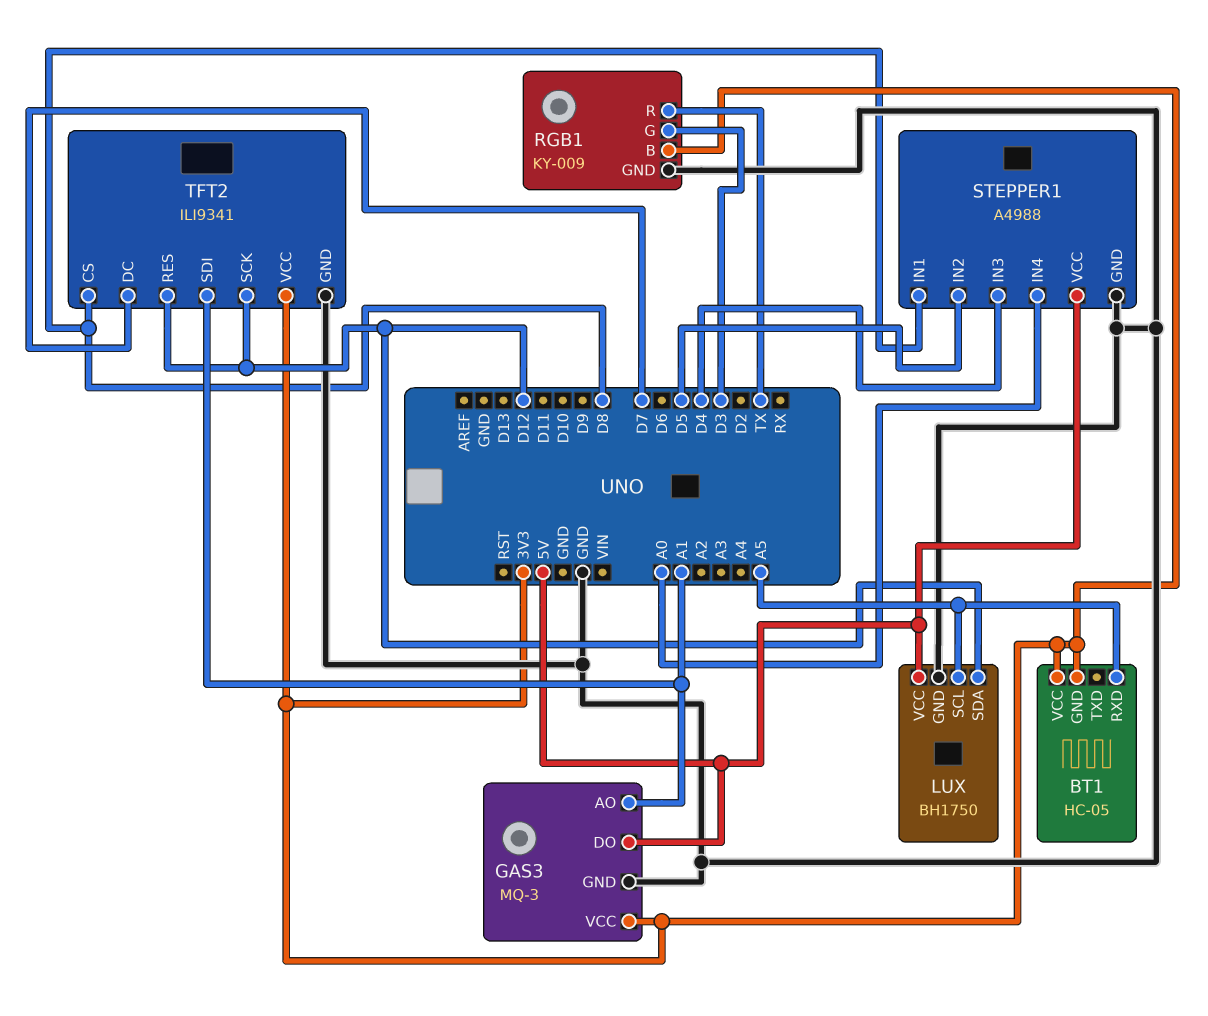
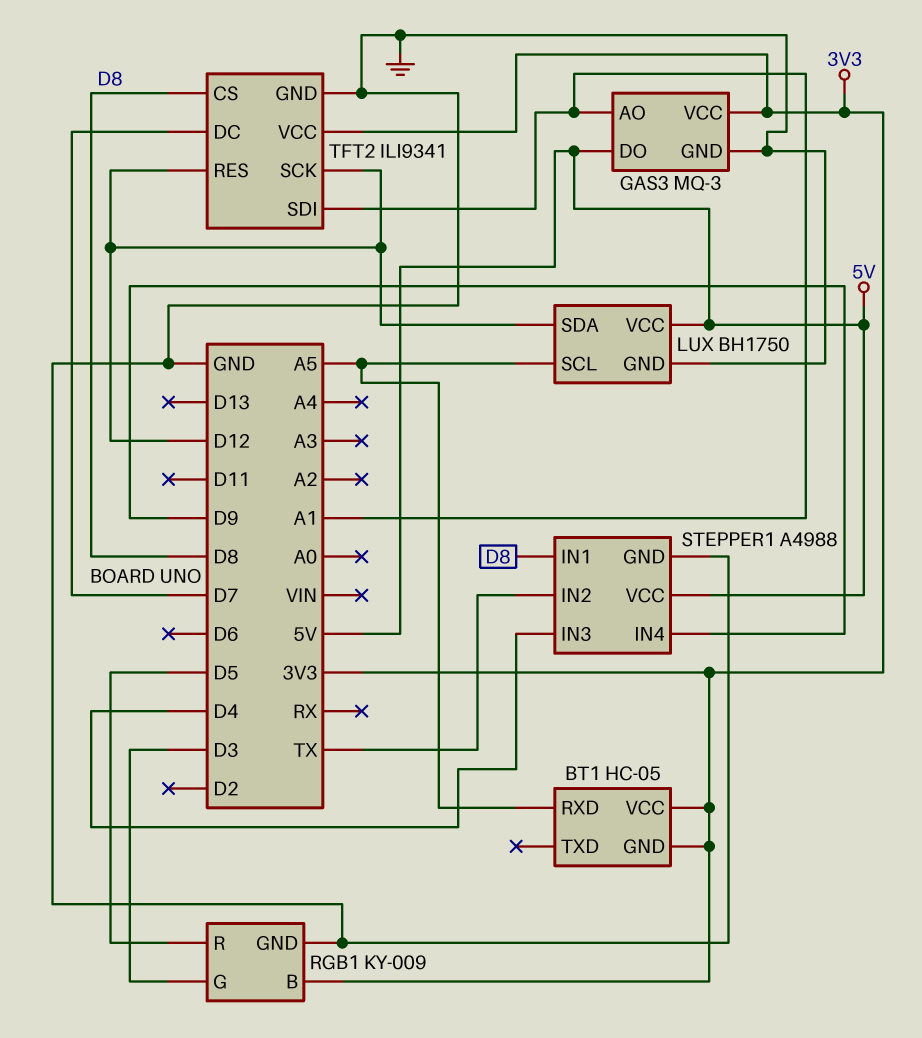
RGB1 pin R: TX -> D5
STEPPER1 pin IN2: D5 -> TX
STEPPER1 pin IN4: A0 -> D9

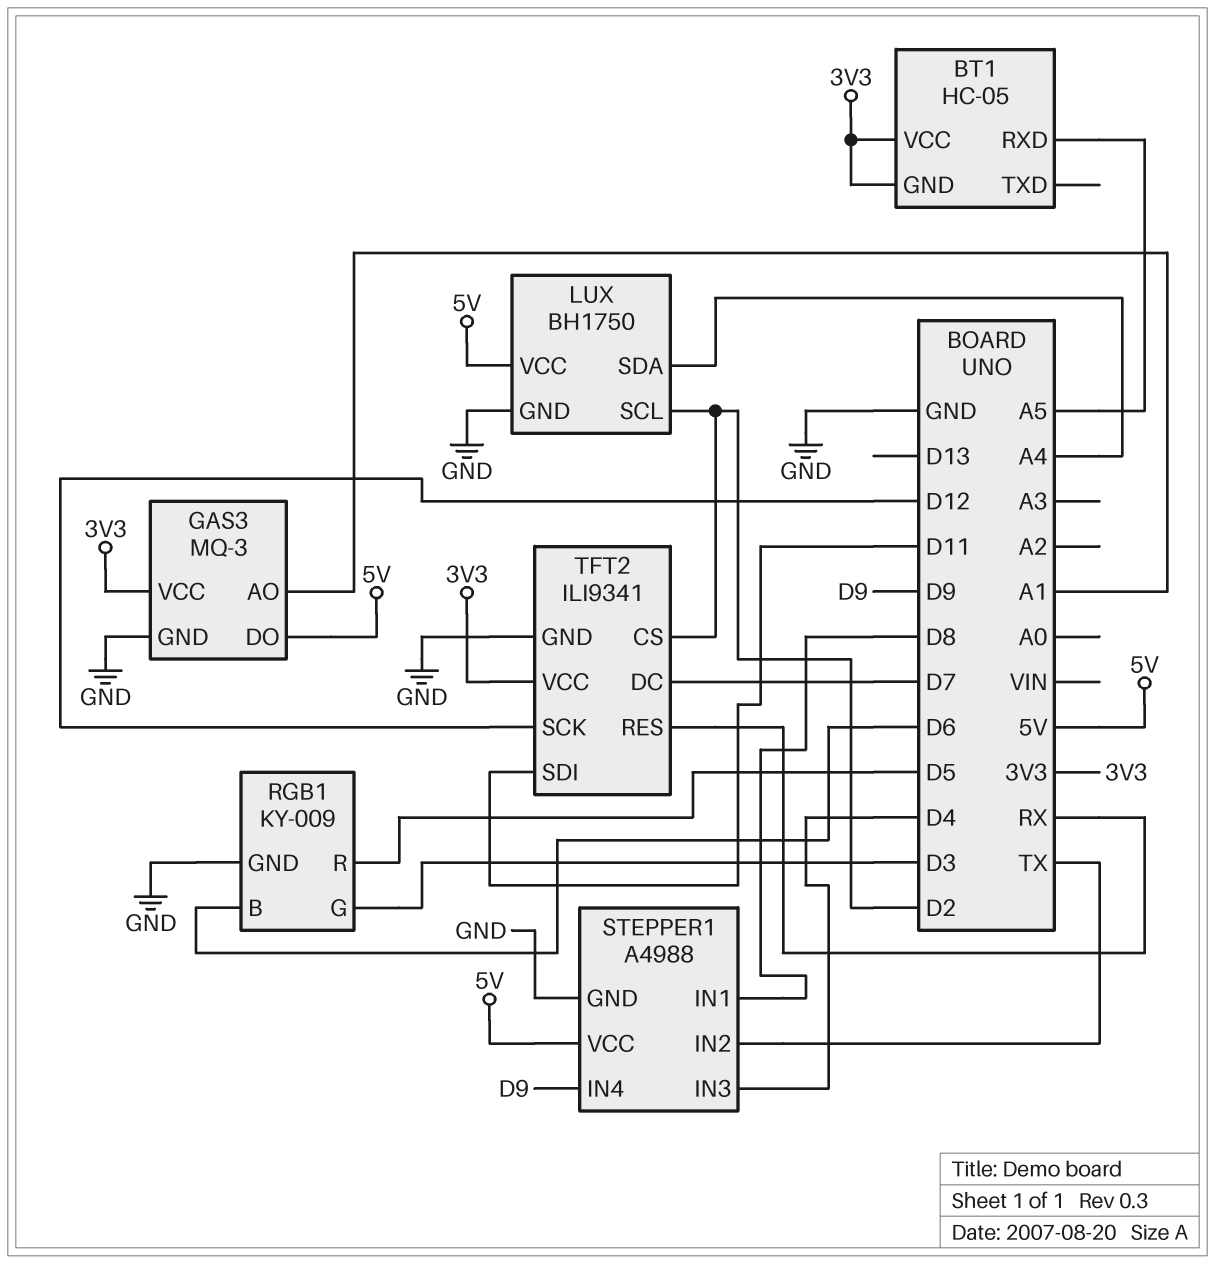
LUX pin SCL: A5 -> D2
LUX pin SDA: D12 -> A4
RGB1 pin B: 3V3 -> D6
TFT2 pin CS: D8 -> D2
TFT2 pin RES: D12 -> RX
TFT2 pin SDI: A1 -> D11

